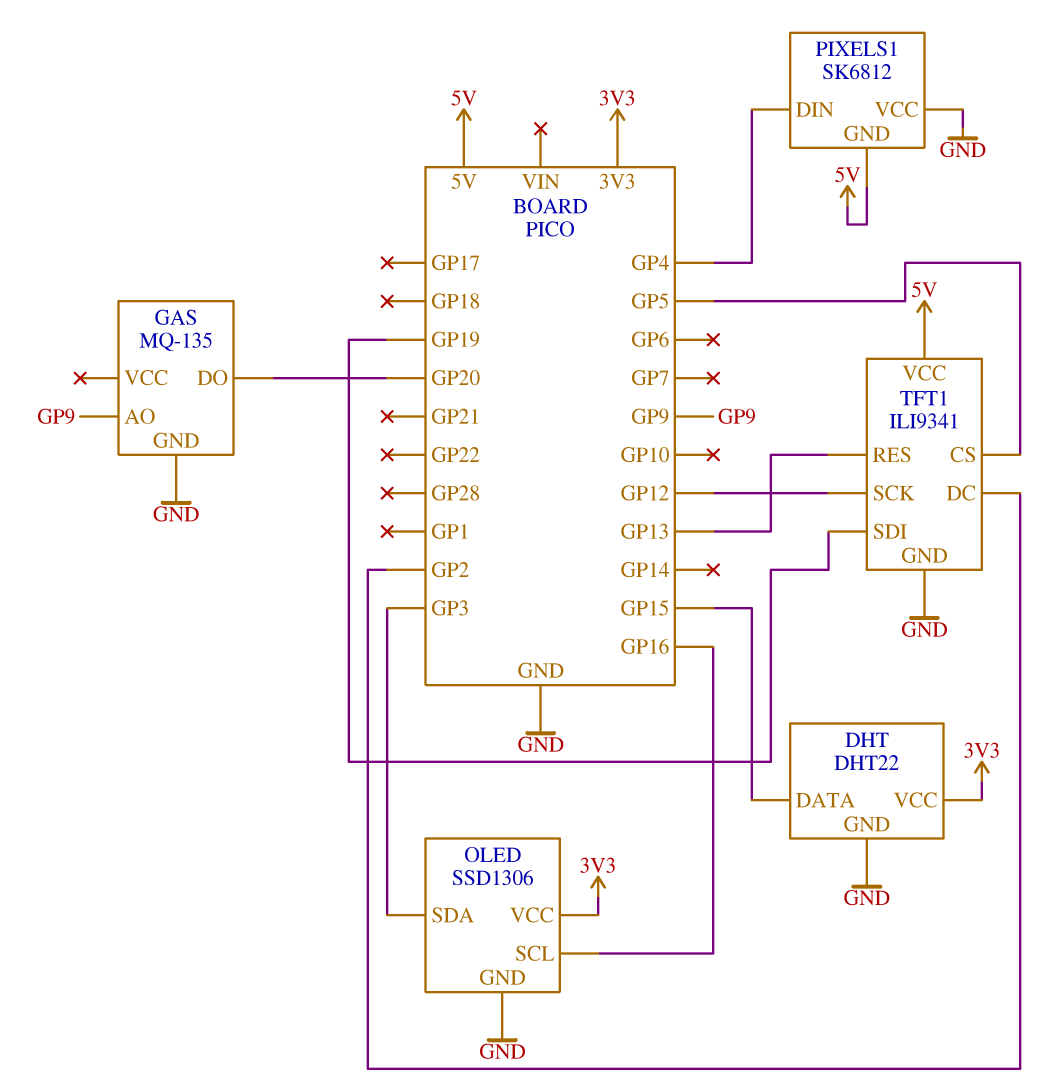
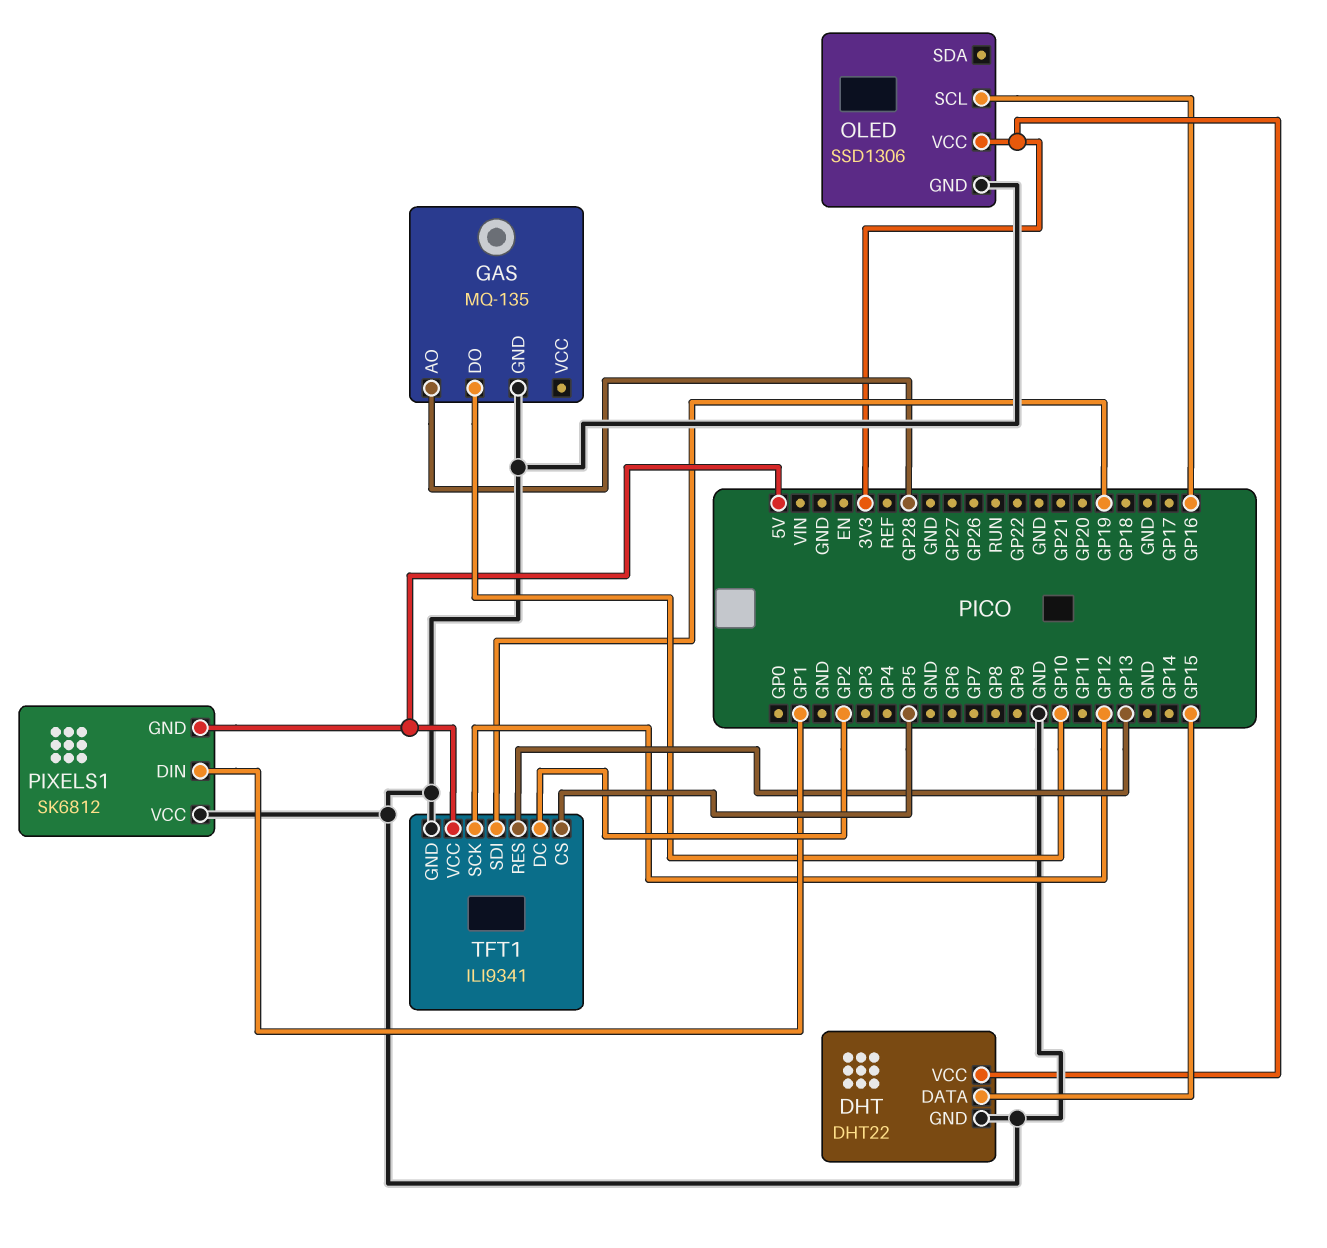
GAS pin AO: GP9 -> GP28
GAS pin DO: GP20 -> GP10
OLED pin SDA: GP3 -> none
PIXELS1 pin DIN: GP4 -> GP1

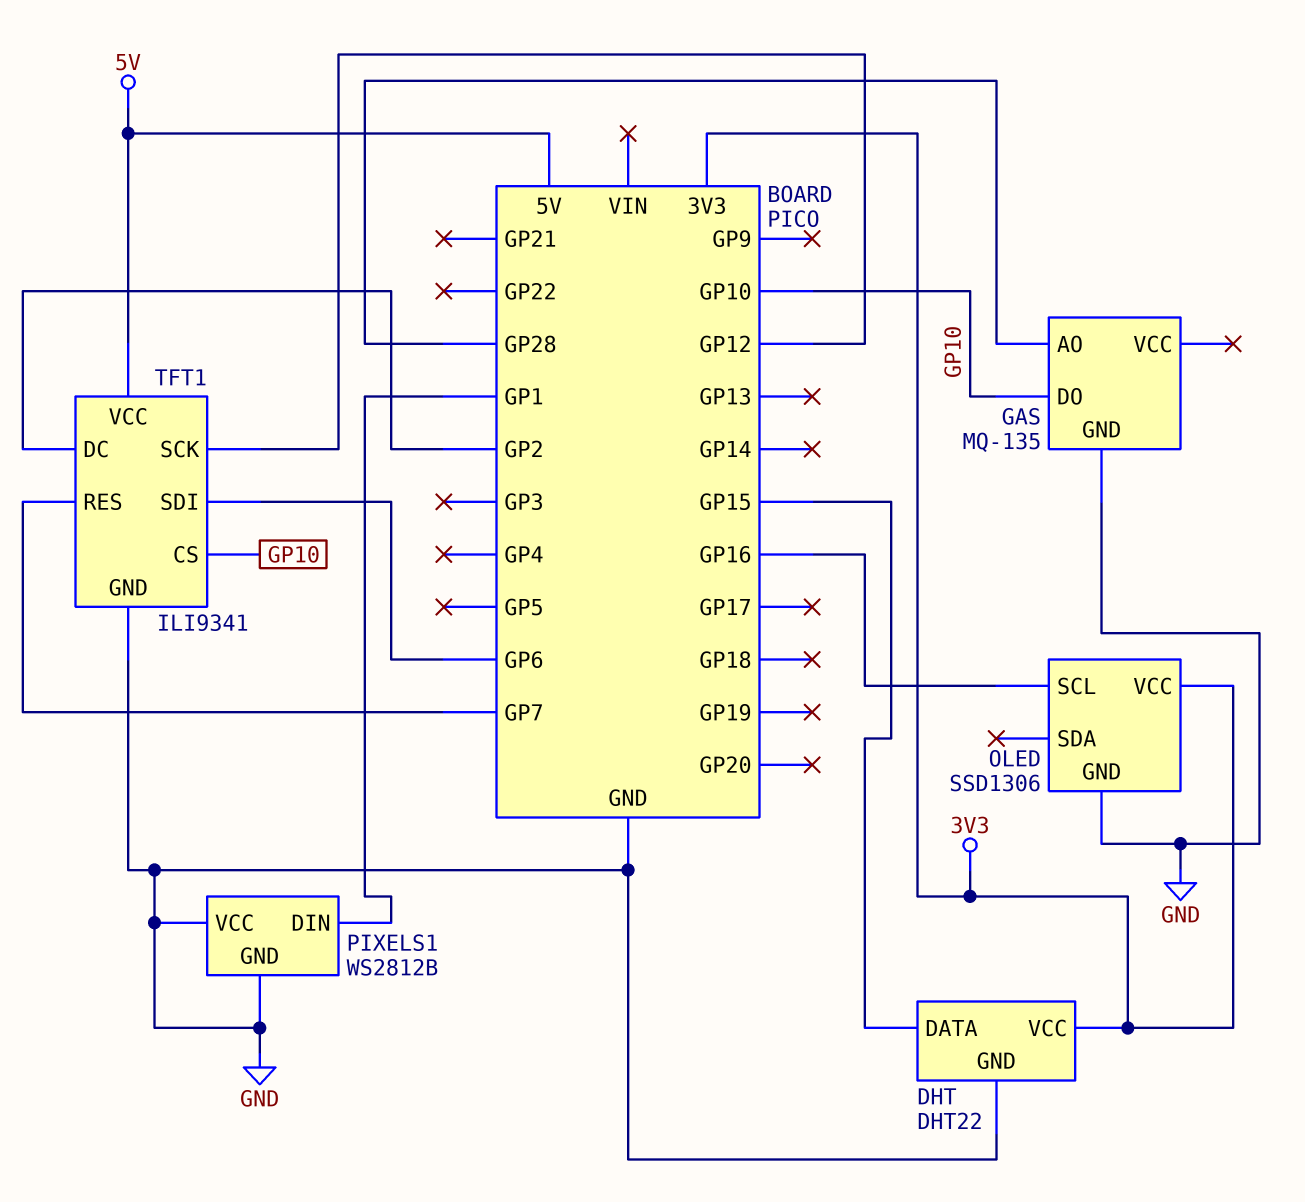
PIXELS1: SK6812 -> WS2812B
PIXELS1 pin GND: 5V -> GND
TFT1 pin CS: GP5 -> GP10
TFT1 pin RES: GP13 -> GP7
TFT1 pin SDI: GP19 -> GP6

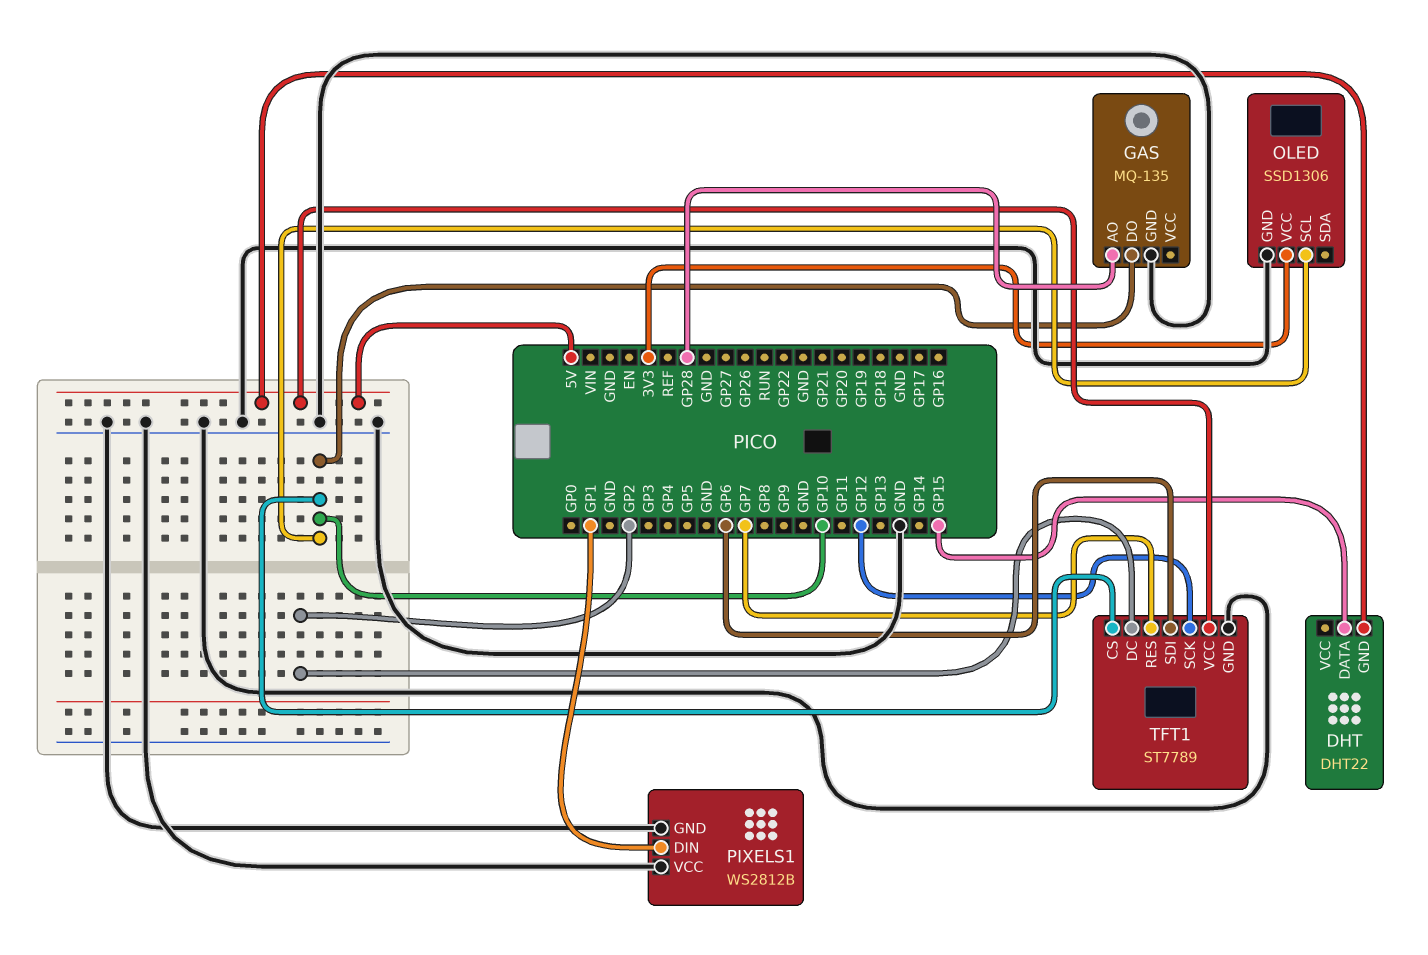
DHT pin GND: GND -> 5V
DHT pin VCC: 3V3 -> none
OLED pin SCL: GP16 -> GP10
TFT1: ILI9341 -> ST7789

